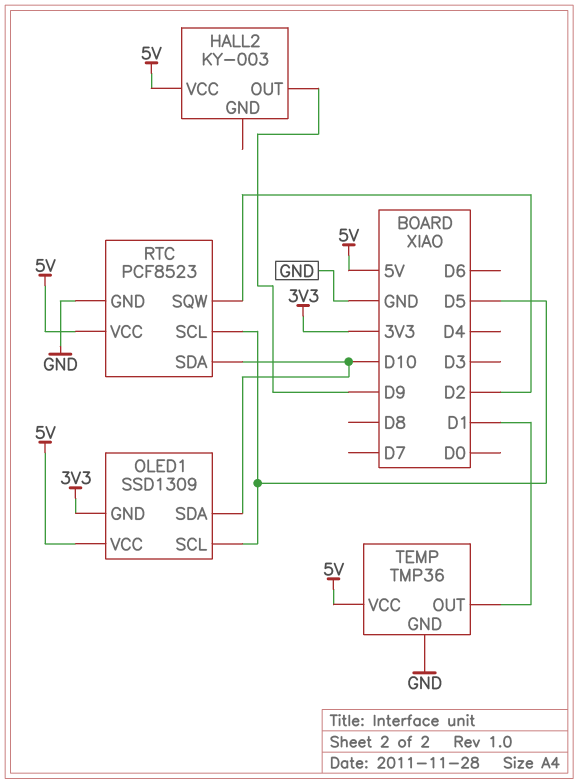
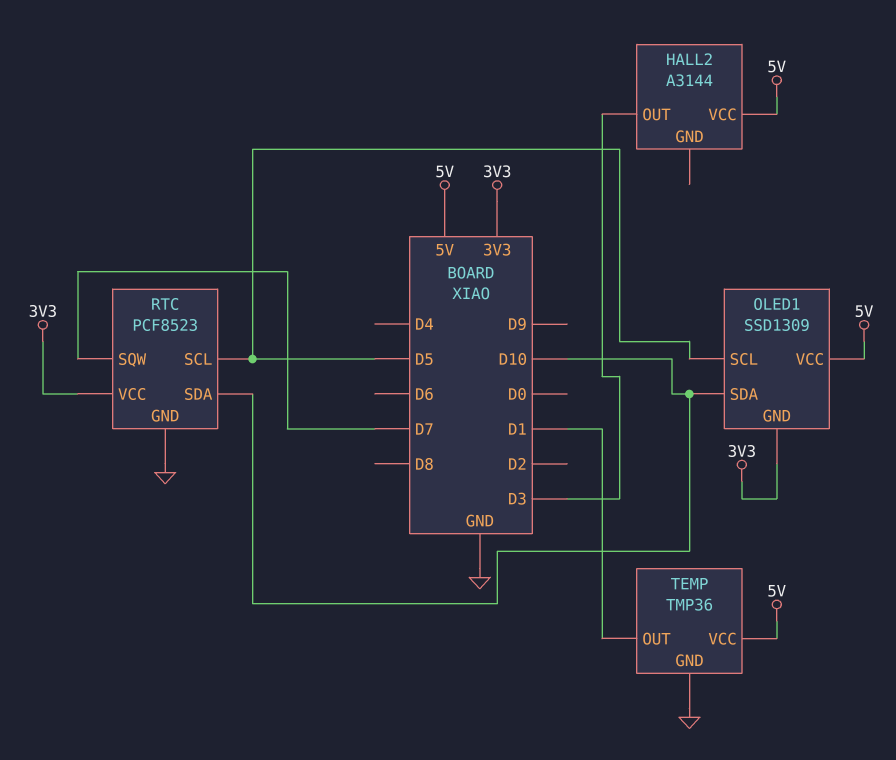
HALL2: KY-003 -> A3144
HALL2 pin OUT: D9 -> D3
RTC pin SQW: D2 -> D7
RTC pin VCC: 5V -> 3V3

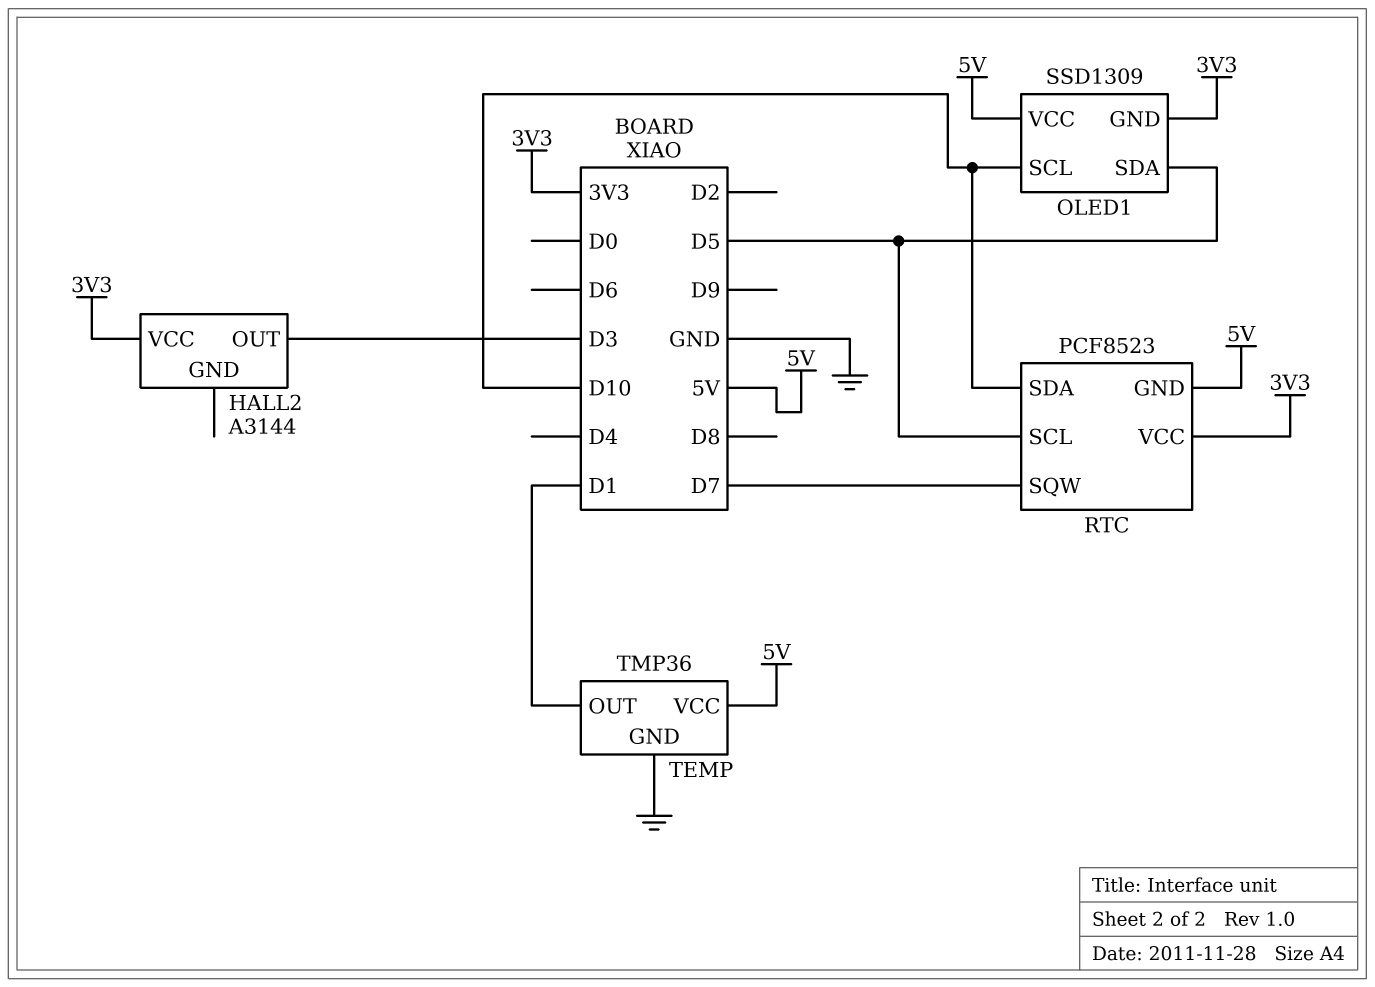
HALL2 pin VCC: 5V -> 3V3
OLED1 pin SCL: D5 -> D10
OLED1 pin SDA: D10 -> D5
RTC pin GND: GND -> 5V

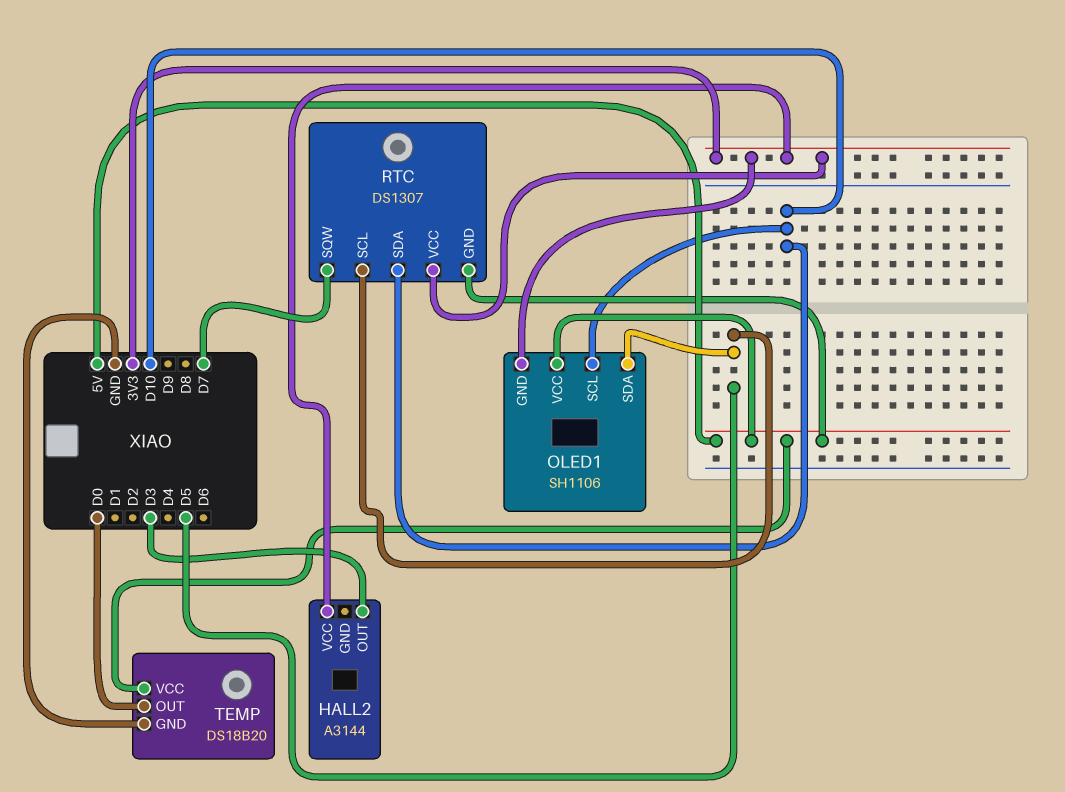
OLED1: SSD1309 -> SH1106
RTC: PCF8523 -> DS1307
TEMP: TMP36 -> DS18B20
TEMP pin OUT: D1 -> D0

